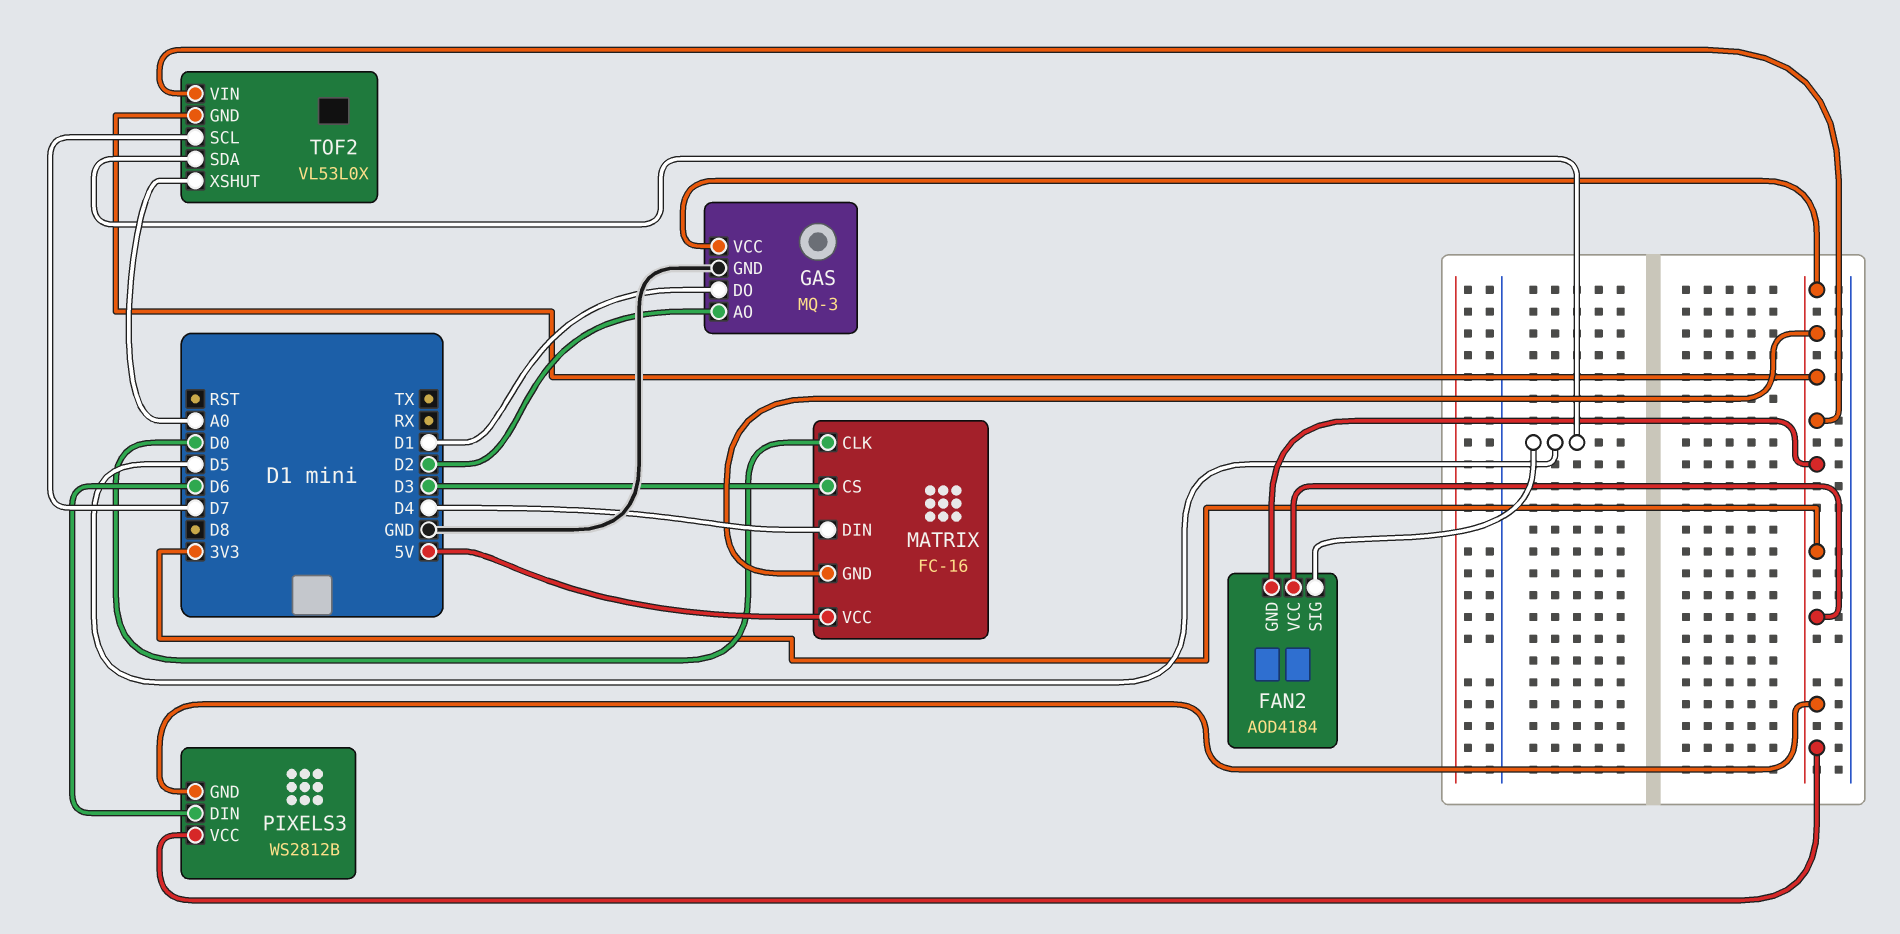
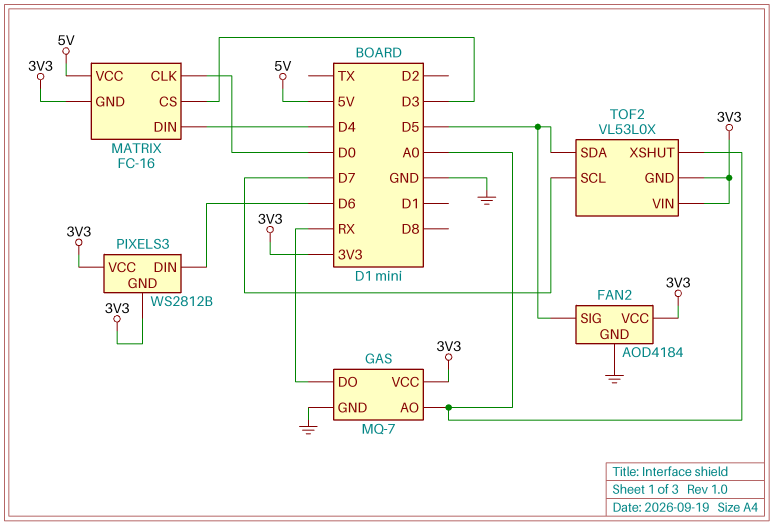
FAN2 pin GND: 3V3 -> GND
GAS: MQ-3 -> MQ-7
GAS pin AO: D2 -> A0
GAS pin DO: D1 -> RX

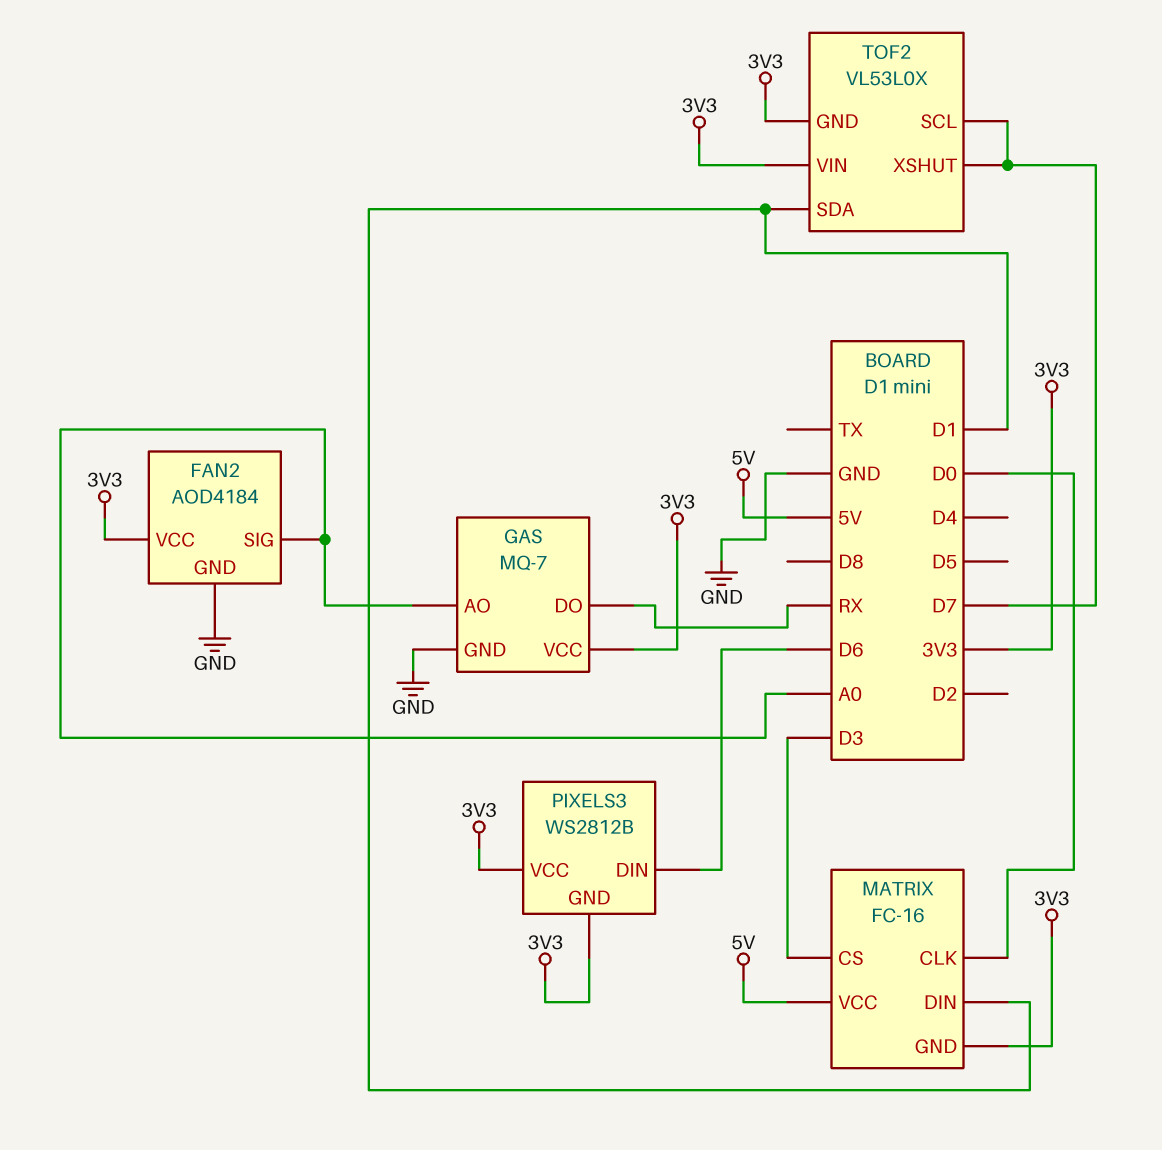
FAN2 pin SIG: D5 -> A0
MATRIX pin DIN: D4 -> D1
TOF2 pin SDA: D5 -> D1
TOF2 pin XSHUT: A0 -> D7

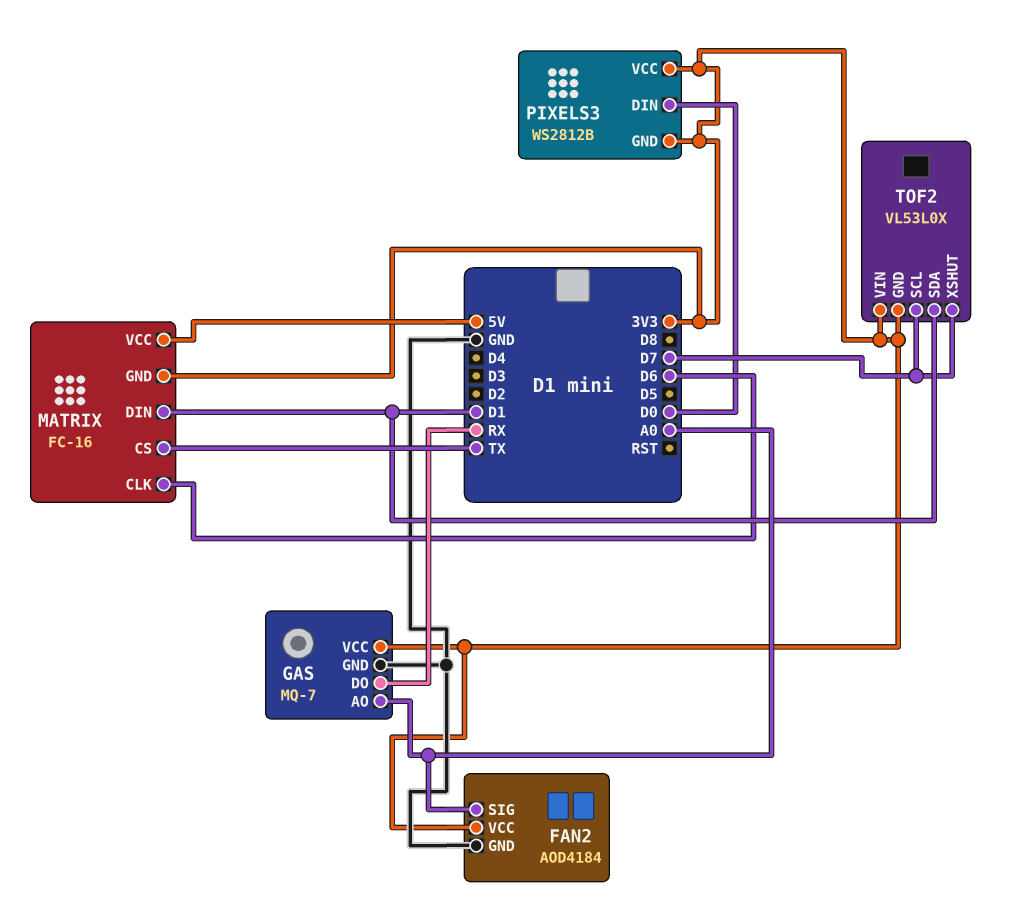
MATRIX pin CLK: D0 -> D6
MATRIX pin CS: D3 -> TX
PIXELS3 pin DIN: D6 -> D0

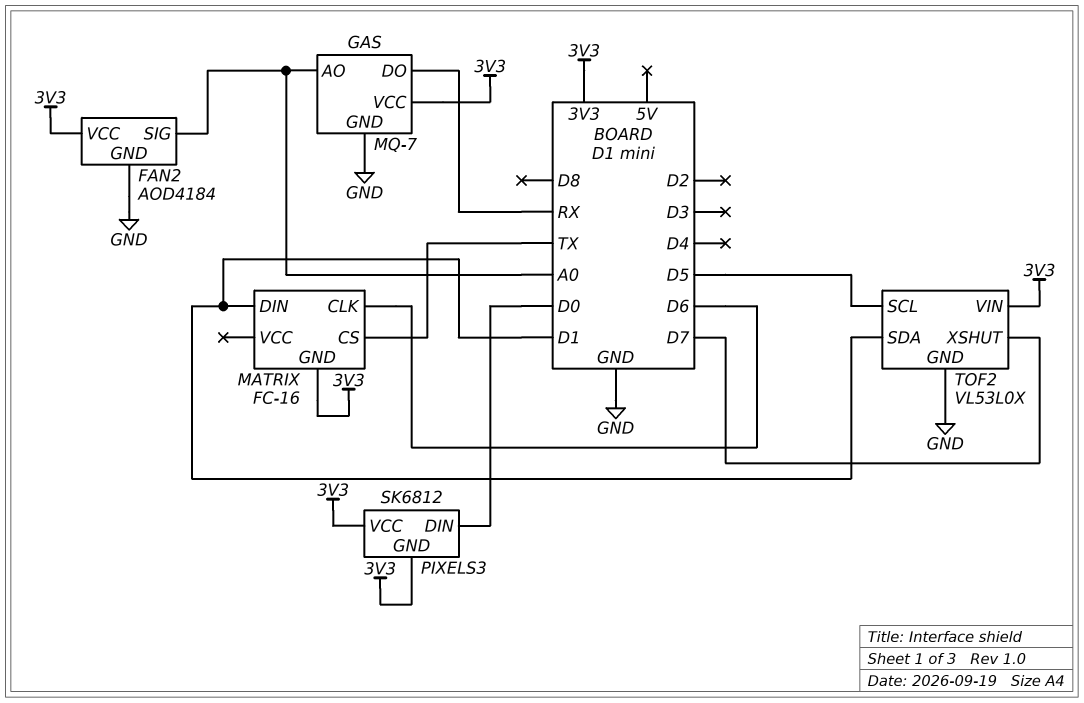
MATRIX pin VCC: 5V -> none
PIXELS3: WS2812B -> SK6812
TOF2 pin GND: 3V3 -> GND
TOF2 pin SCL: D7 -> D5

